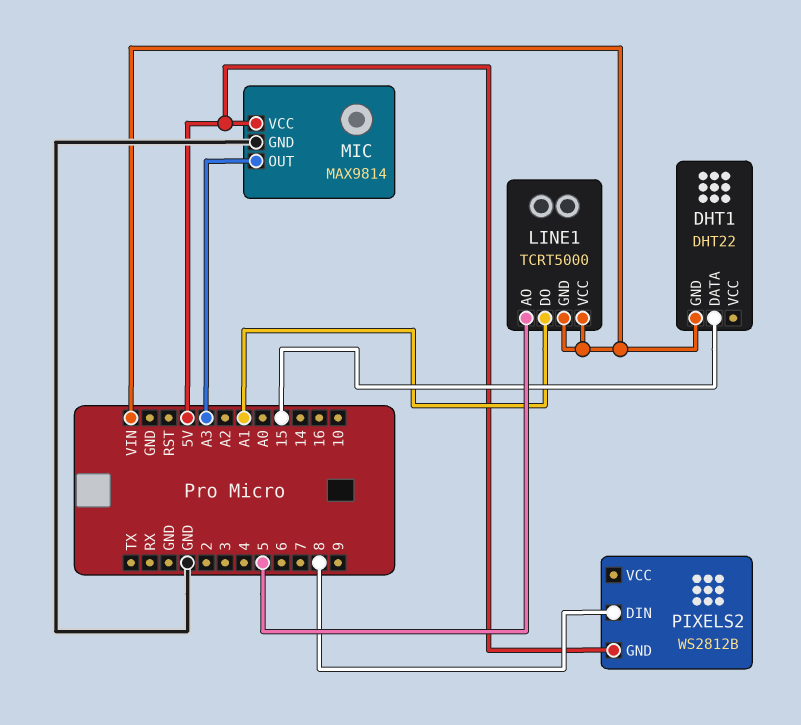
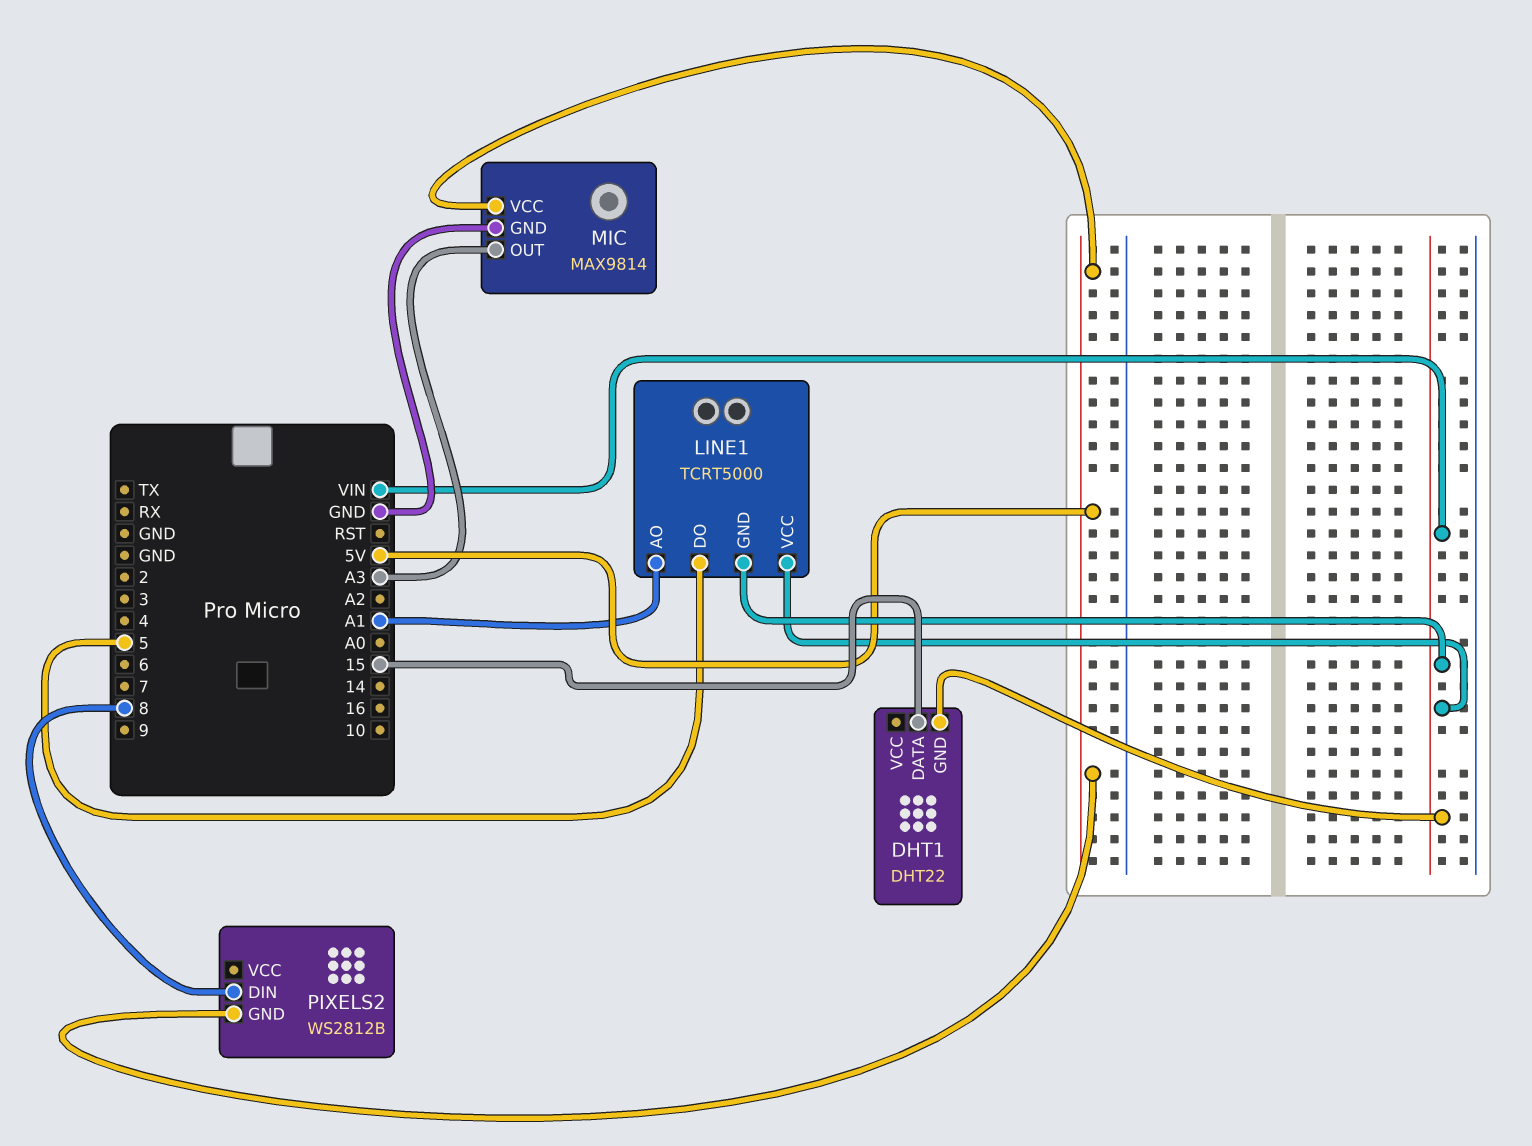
LINE1 pin AO: 5 -> A1
LINE1 pin DO: A1 -> 5

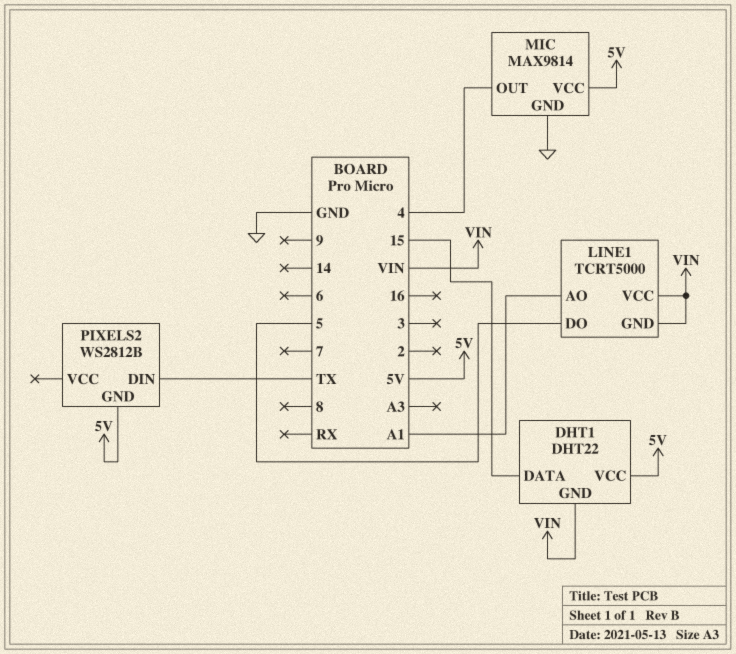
DHT1 pin VCC: none -> 5V
MIC pin OUT: A3 -> 4
PIXELS2 pin DIN: 8 -> TX

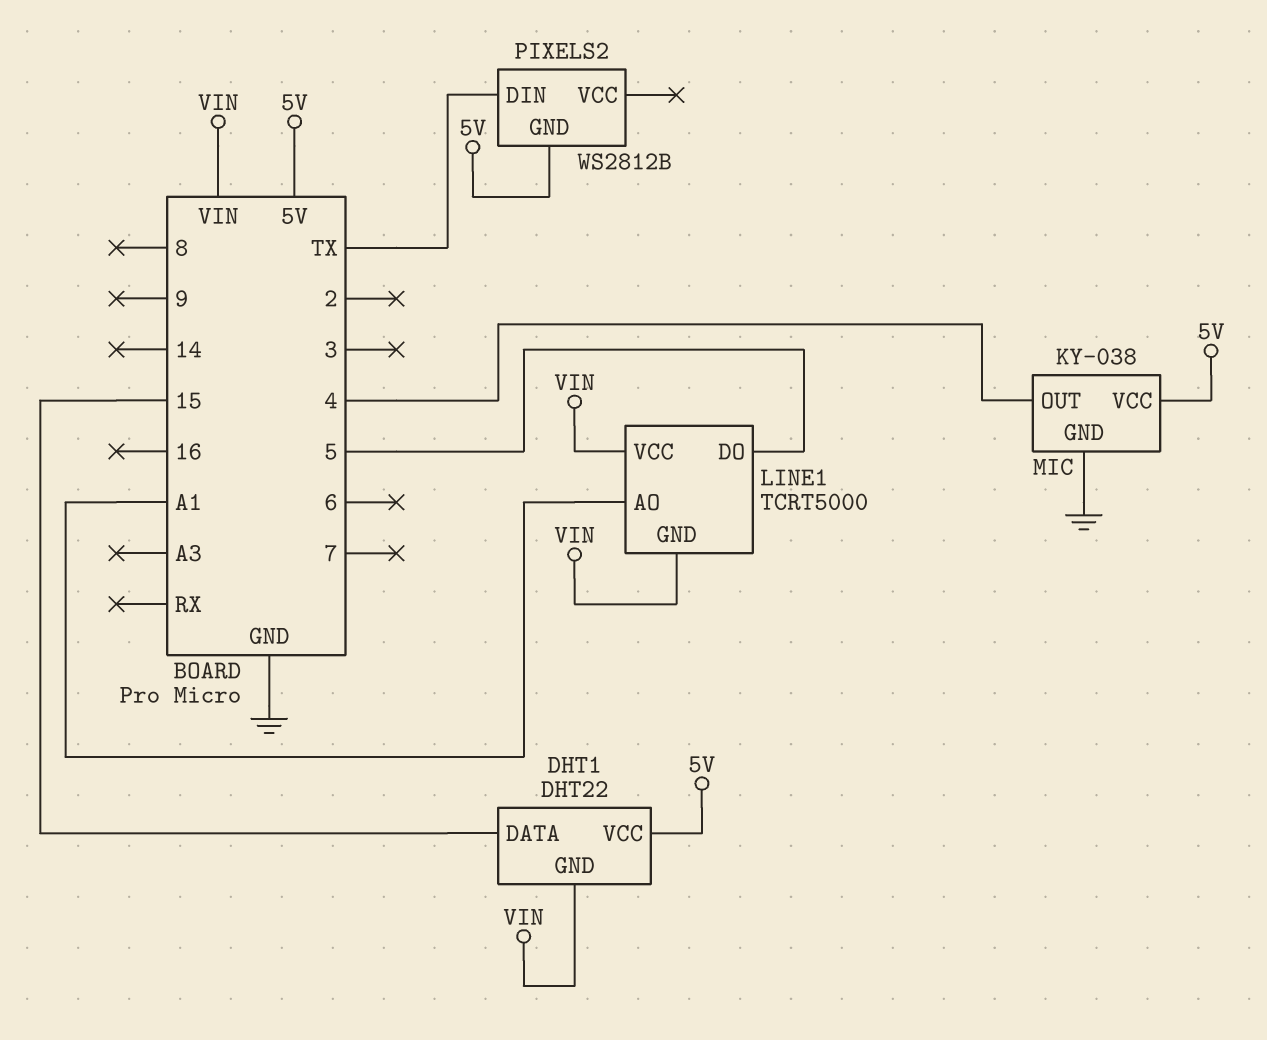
MIC: MAX9814 -> KY-038

